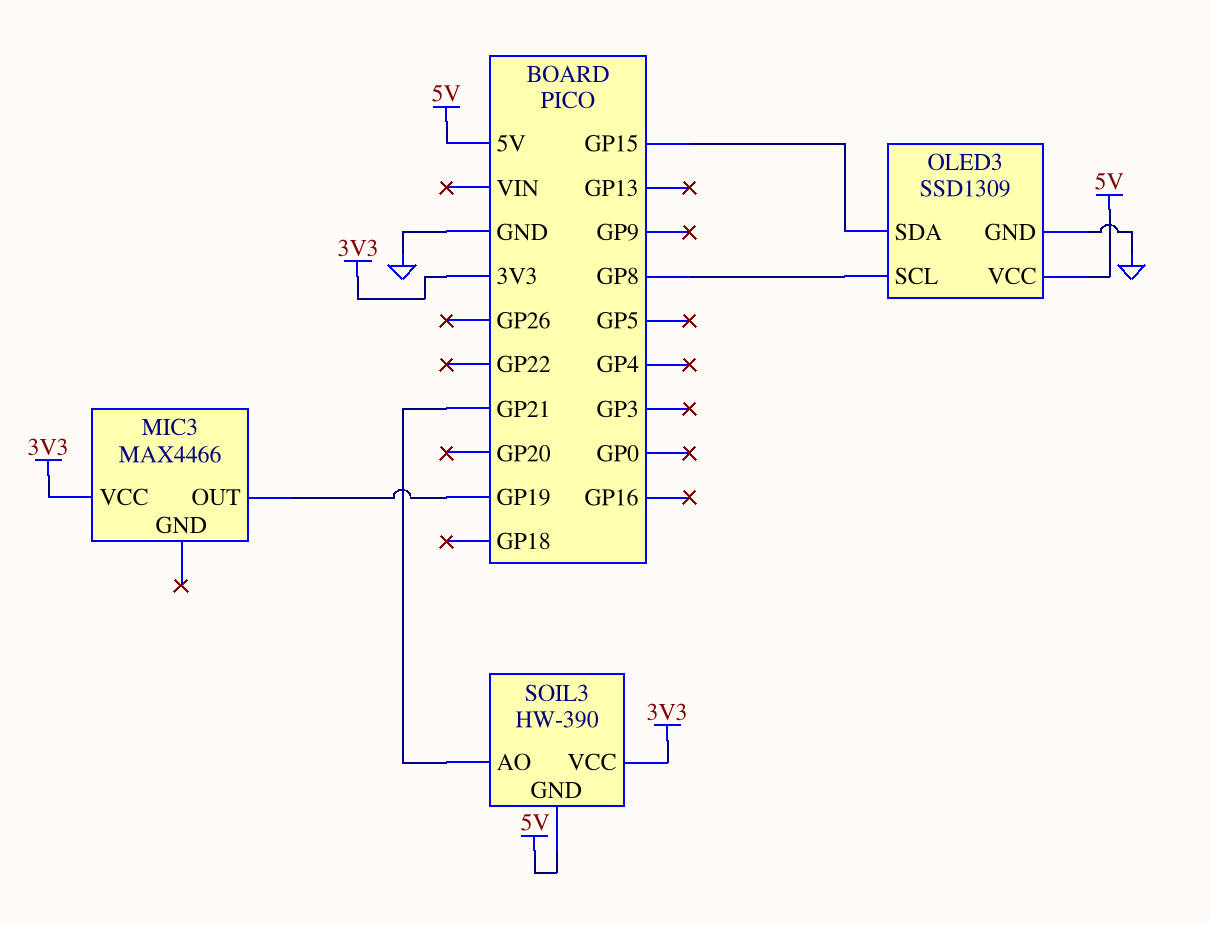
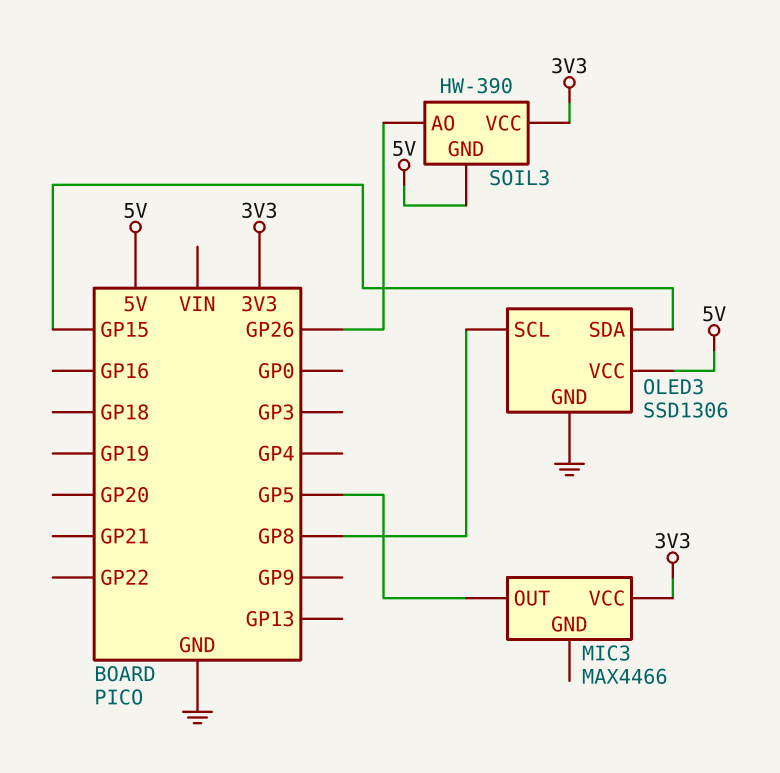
MIC3 pin OUT: GP19 -> GP5
OLED3: SSD1309 -> SSD1306
SOIL3 pin AO: GP21 -> GP26

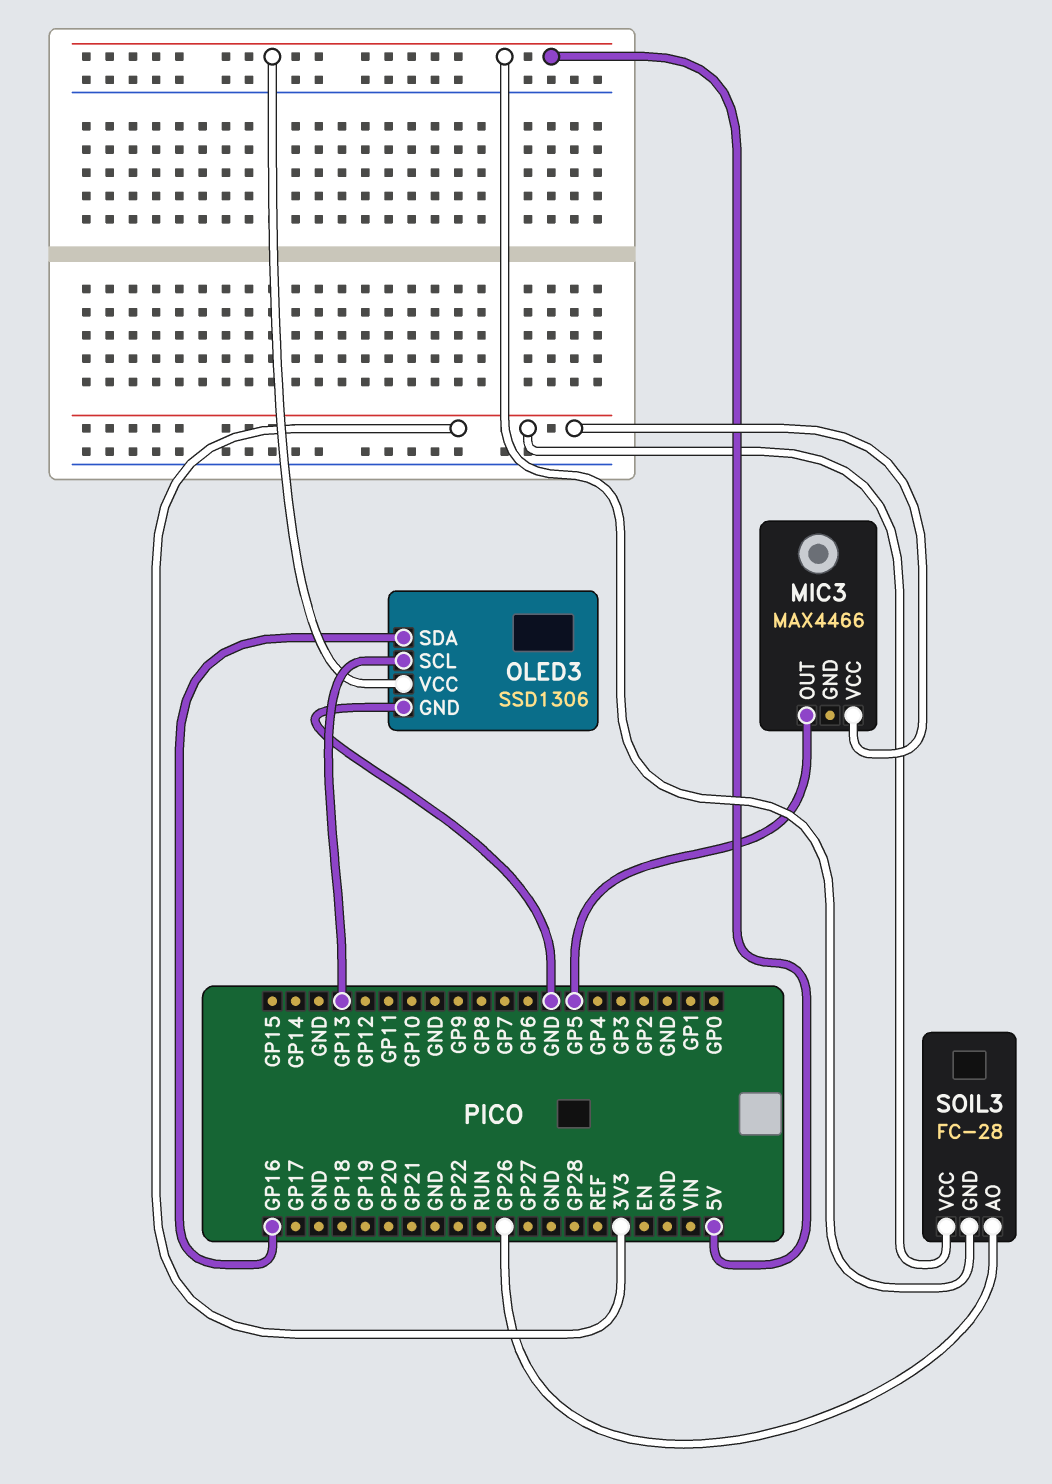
OLED3 pin SCL: GP8 -> GP13
OLED3 pin SDA: GP15 -> GP16
SOIL3: HW-390 -> FC-28

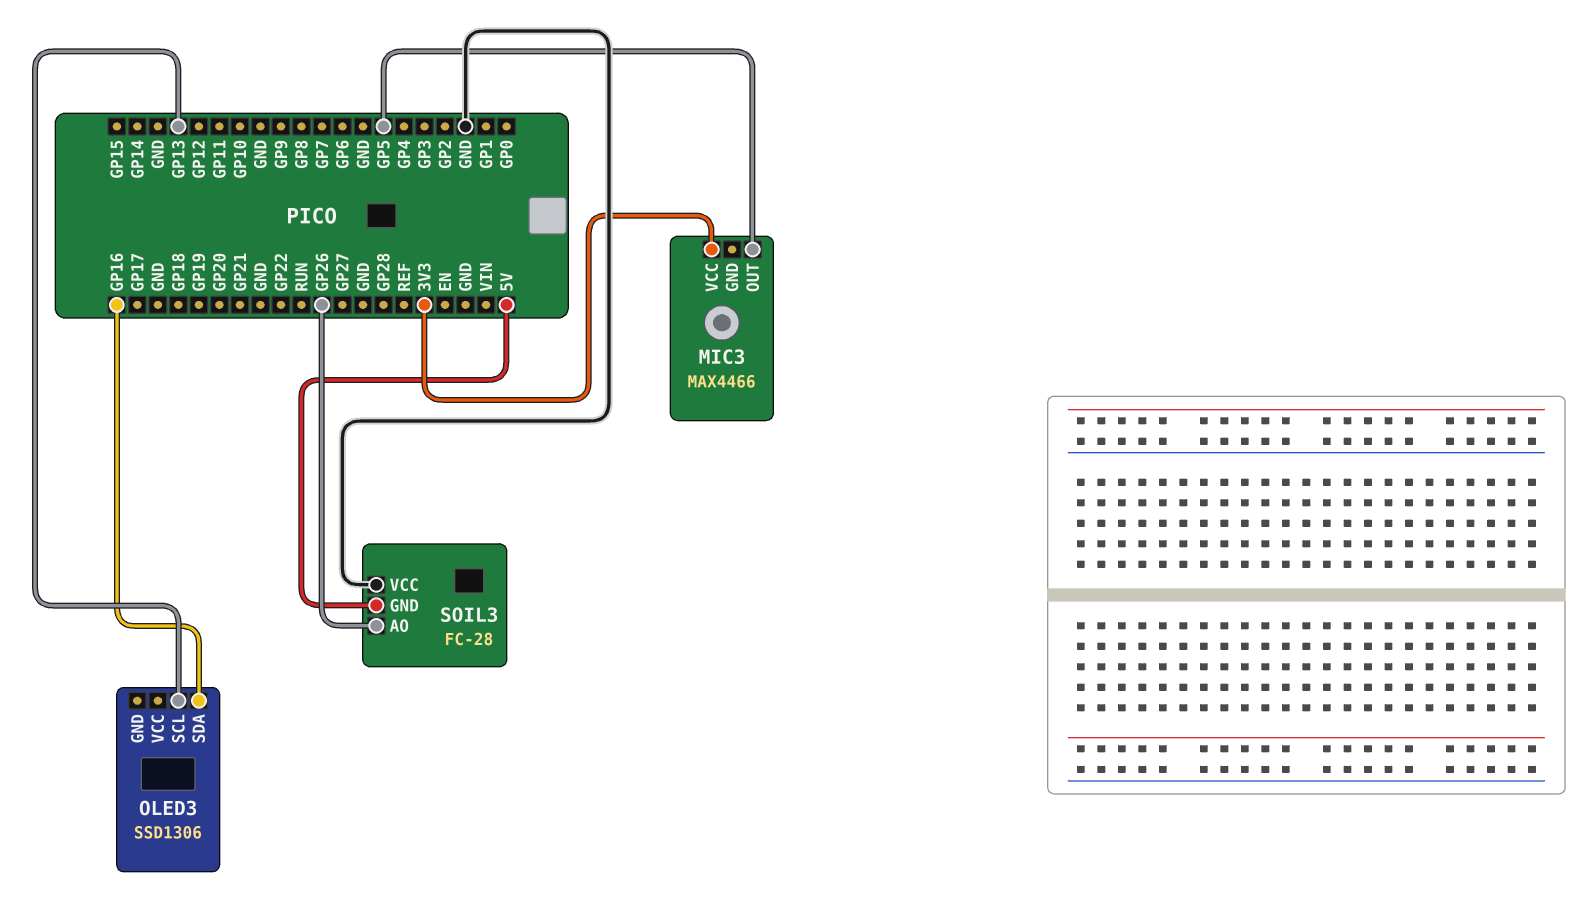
OLED3 pin GND: GND -> none
OLED3 pin VCC: 5V -> none
SOIL3 pin VCC: 3V3 -> GND

